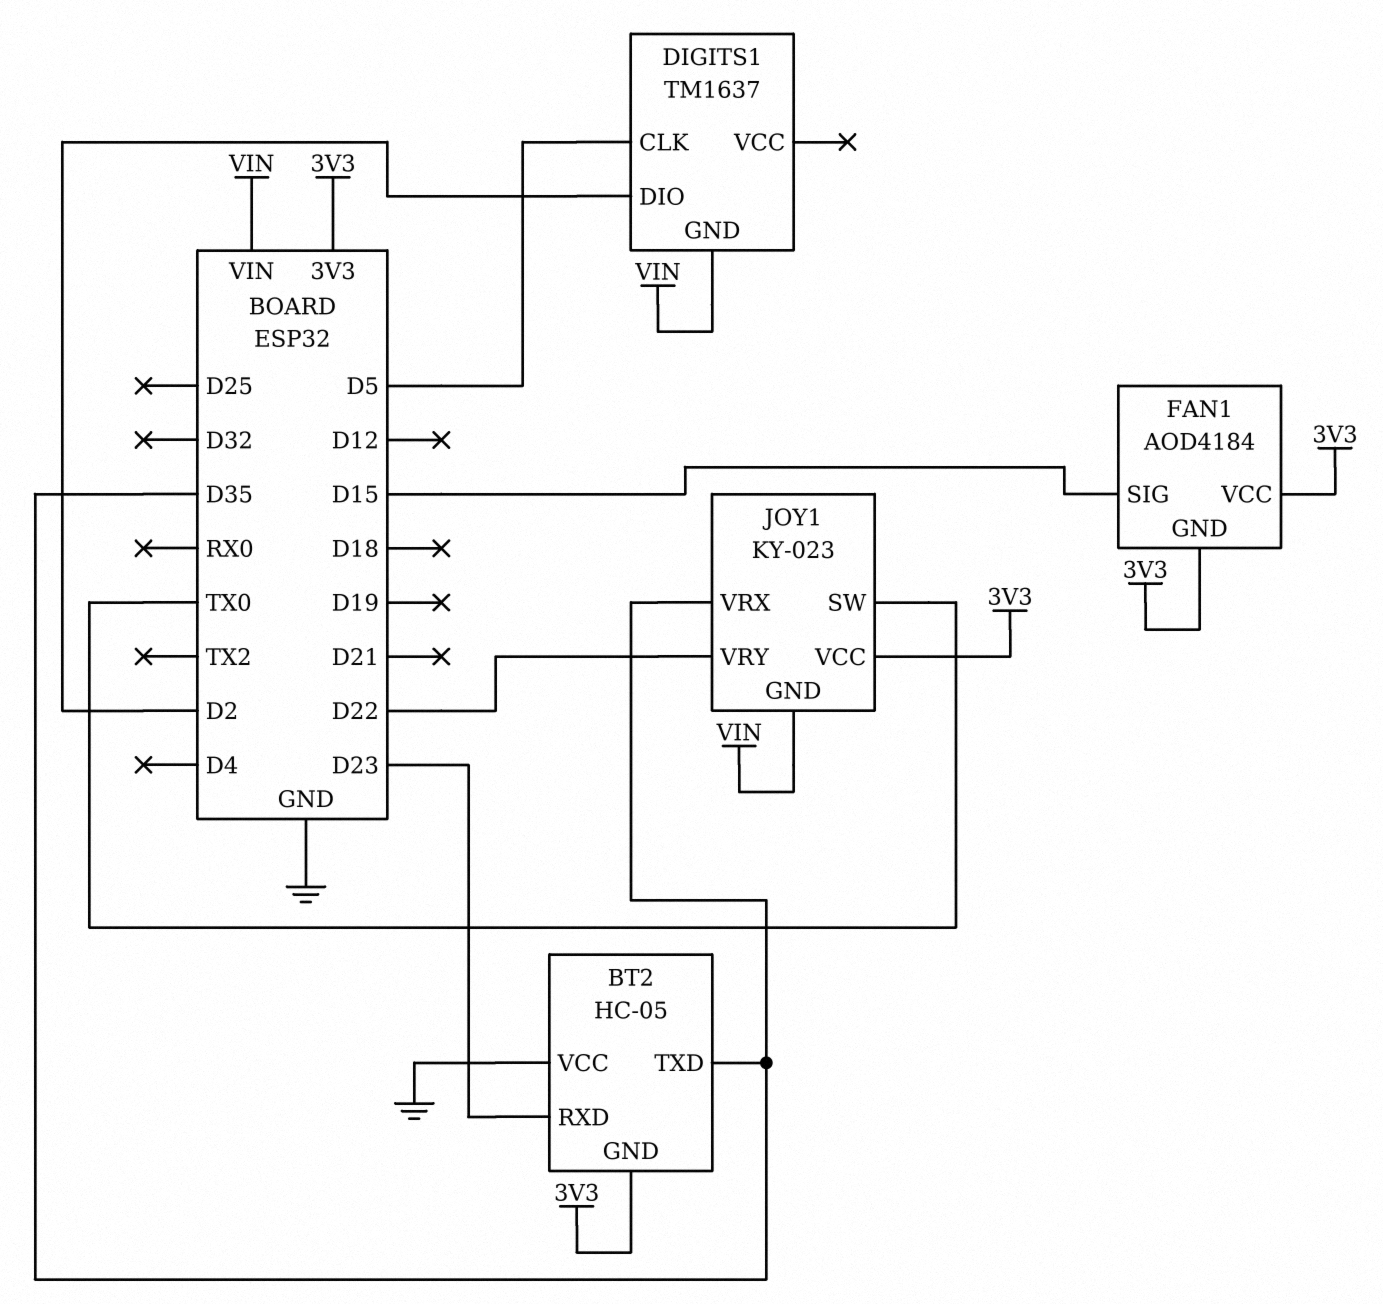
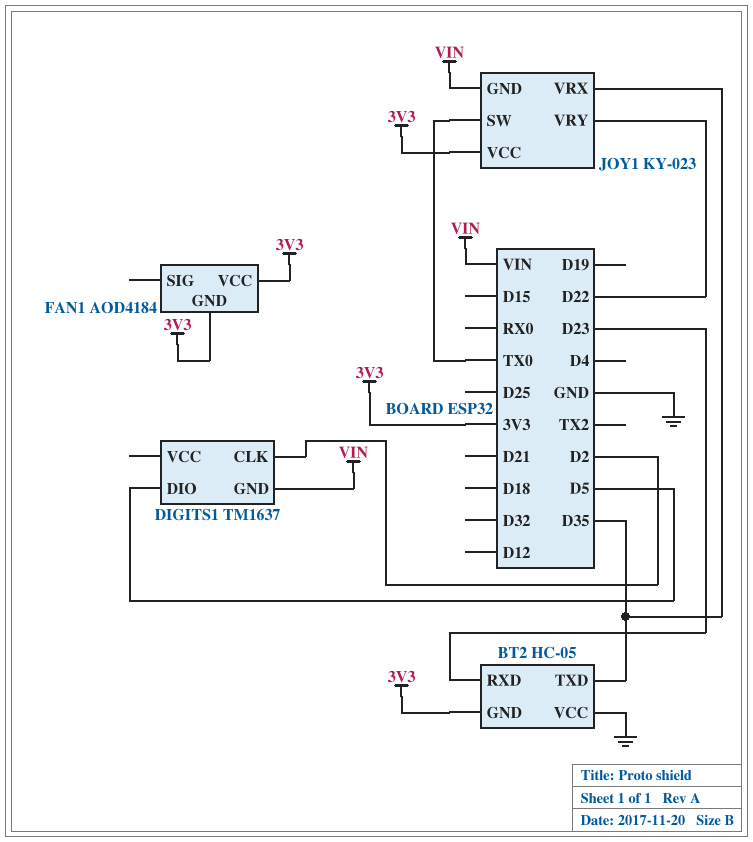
DIGITS1 pin CLK: D5 -> D2
DIGITS1 pin DIO: D2 -> D5
FAN1 pin SIG: D15 -> none

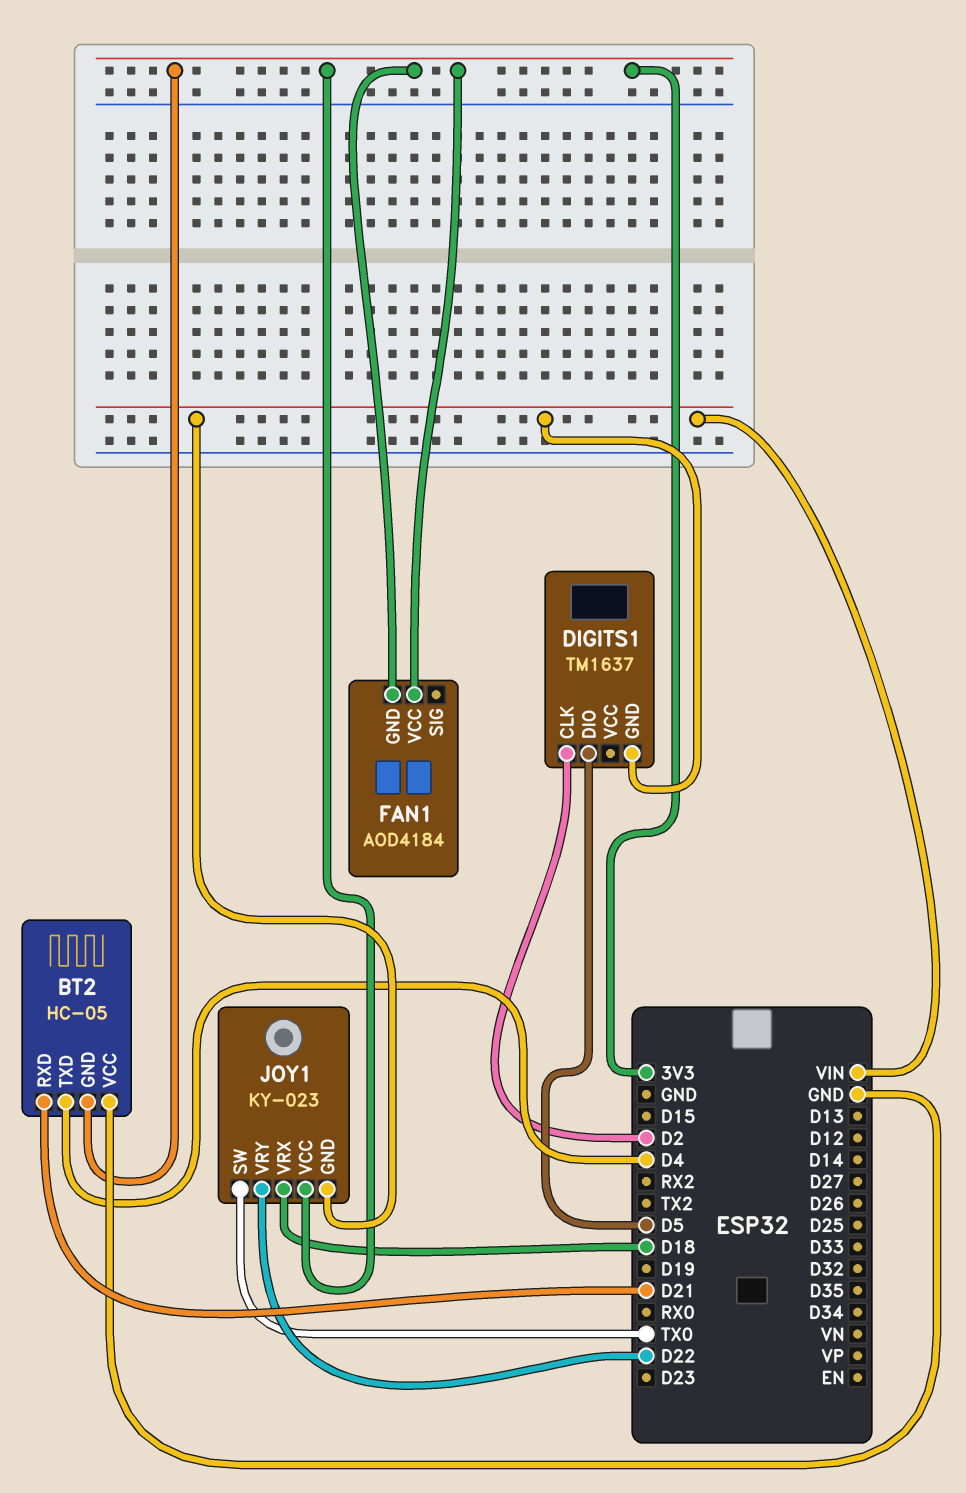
BT2 pin RXD: D23 -> D21
BT2 pin TXD: D35 -> D4
JOY1 pin VRX: D35 -> D18

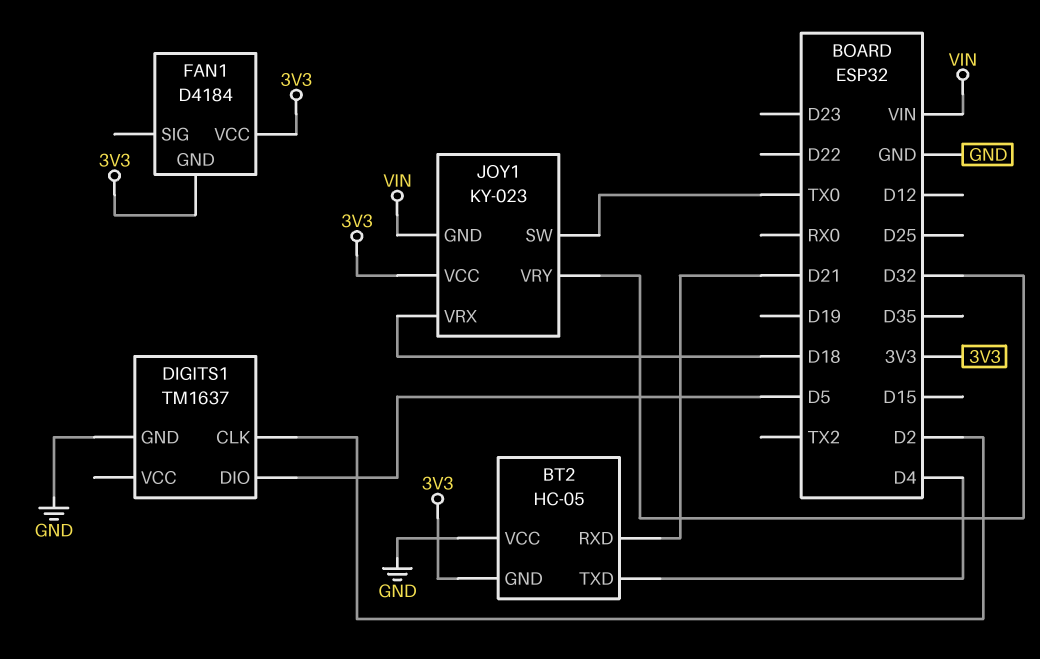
DIGITS1 pin GND: VIN -> GND
FAN1: AOD4184 -> D4184
JOY1 pin VRY: D22 -> D32

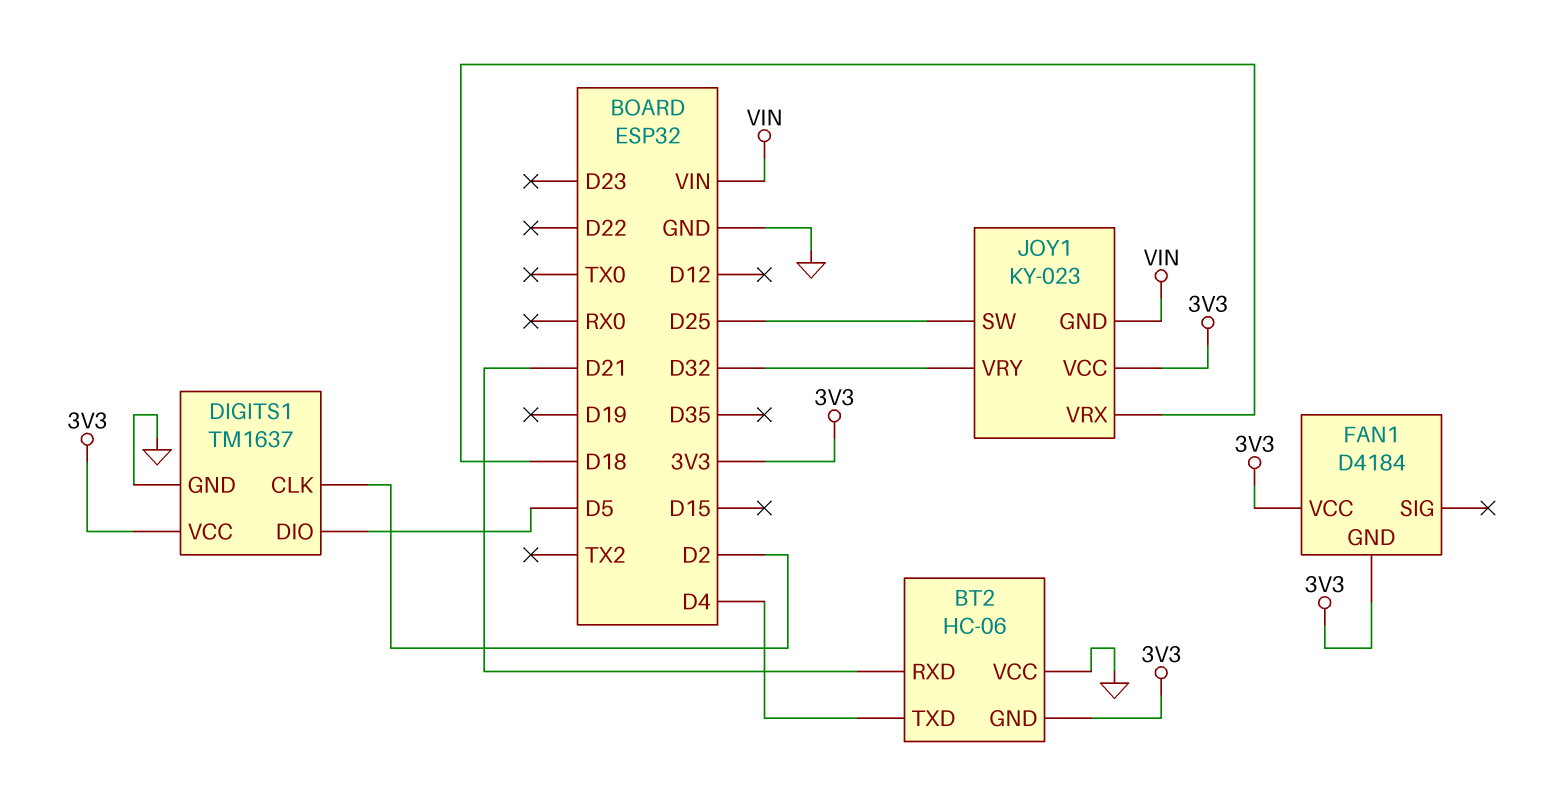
BT2: HC-05 -> HC-06
DIGITS1 pin VCC: none -> 3V3
JOY1 pin SW: TX0 -> D25

